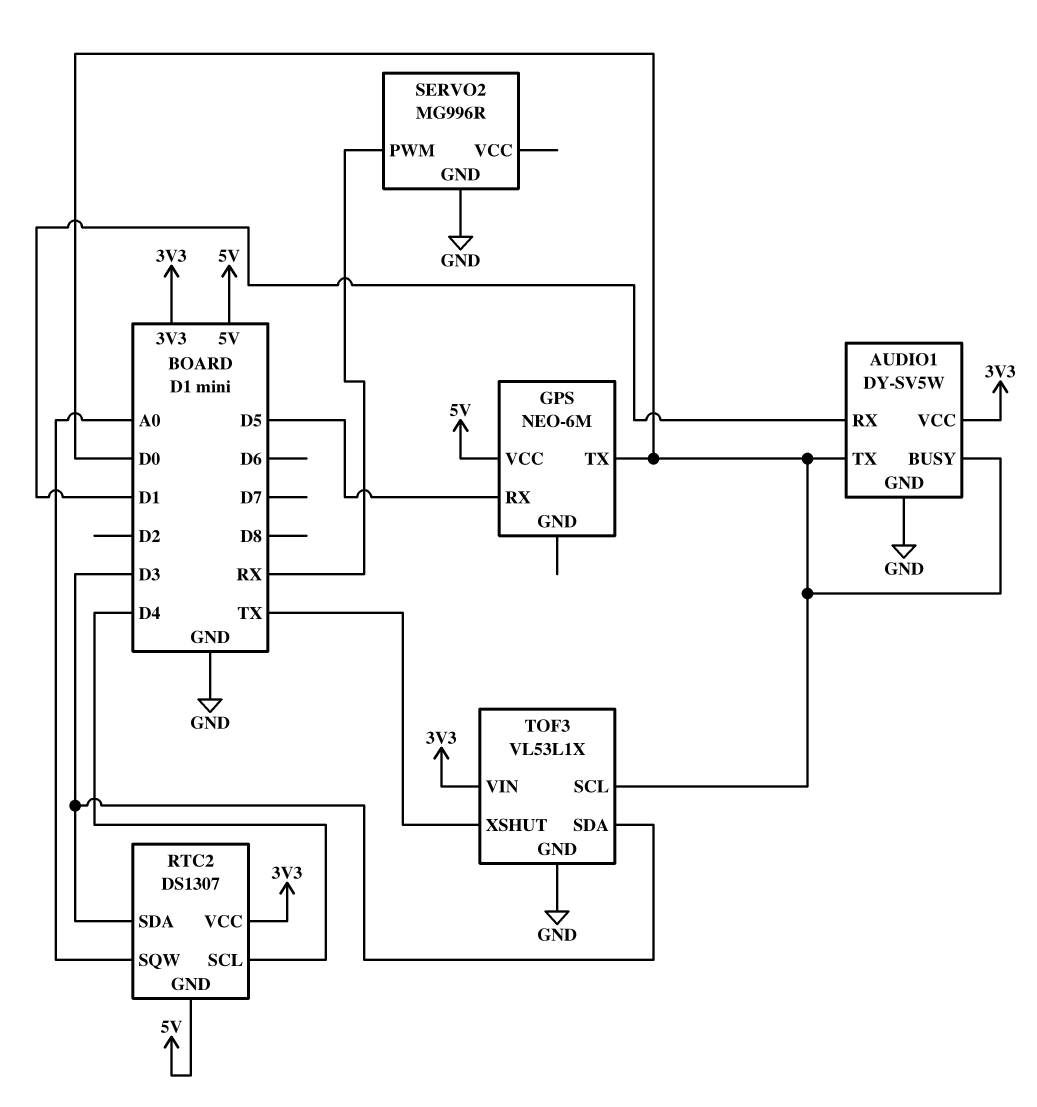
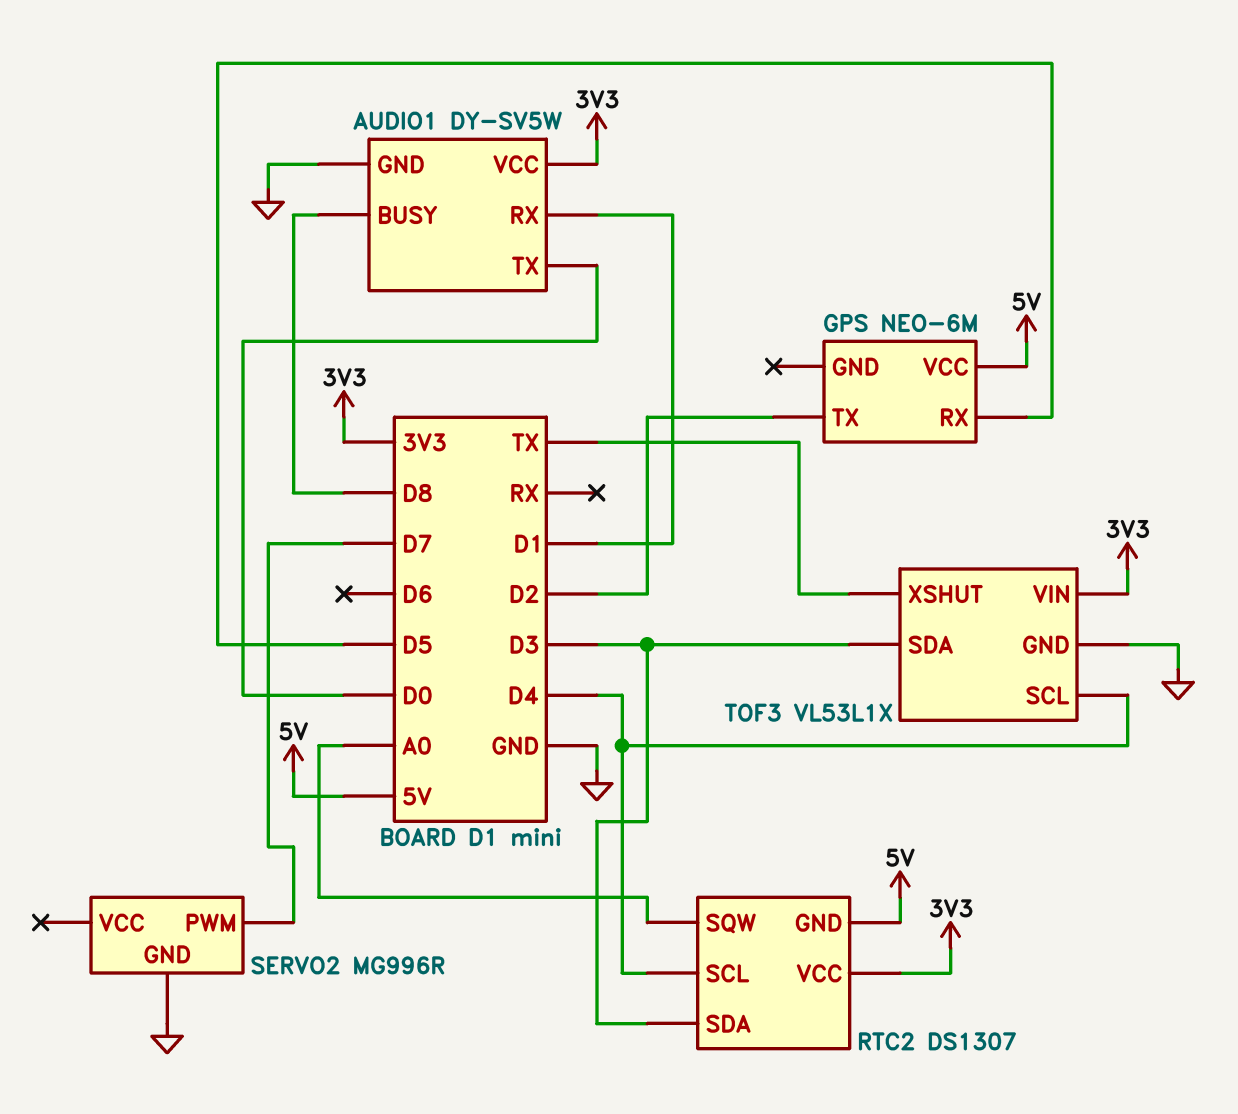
AUDIO1 pin BUSY: D0 -> D8
GPS pin TX: D0 -> D2
SERVO2 pin PWM: RX -> D7
TOF3 pin SCL: D0 -> D4

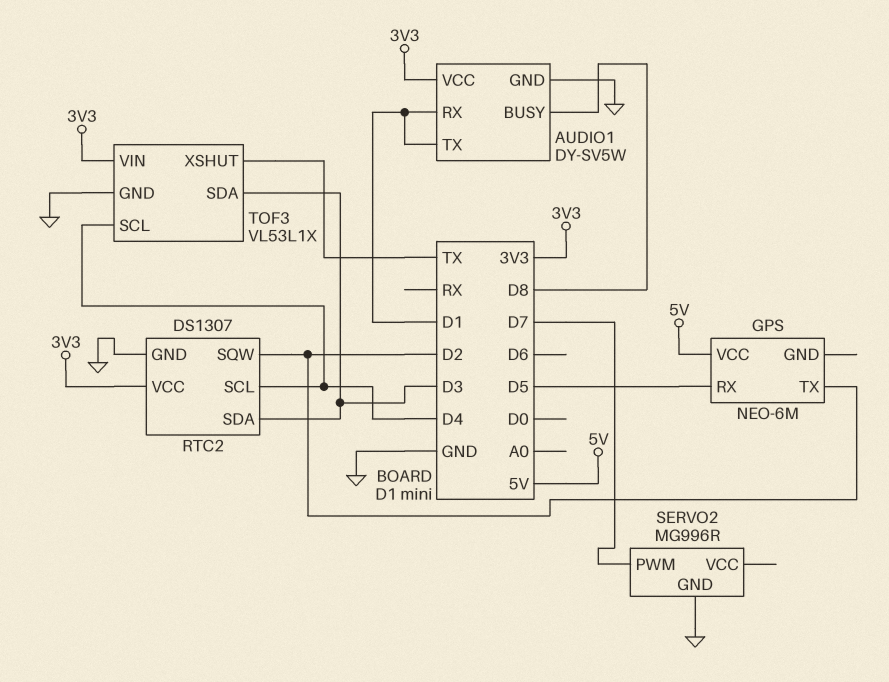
AUDIO1 pin TX: D0 -> D1
RTC2 pin GND: 5V -> GND
RTC2 pin SQW: A0 -> D2

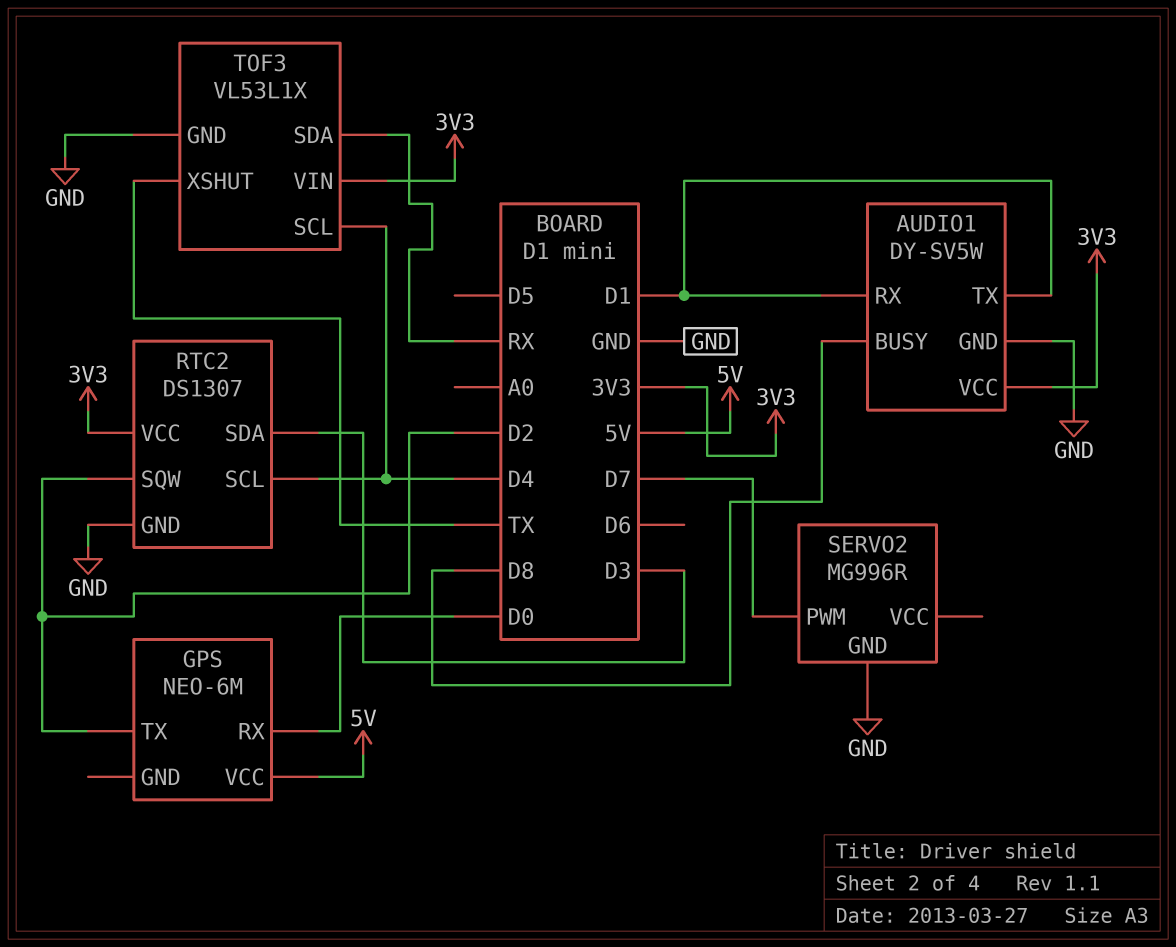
GPS pin RX: D5 -> D0
TOF3 pin SDA: D3 -> RX

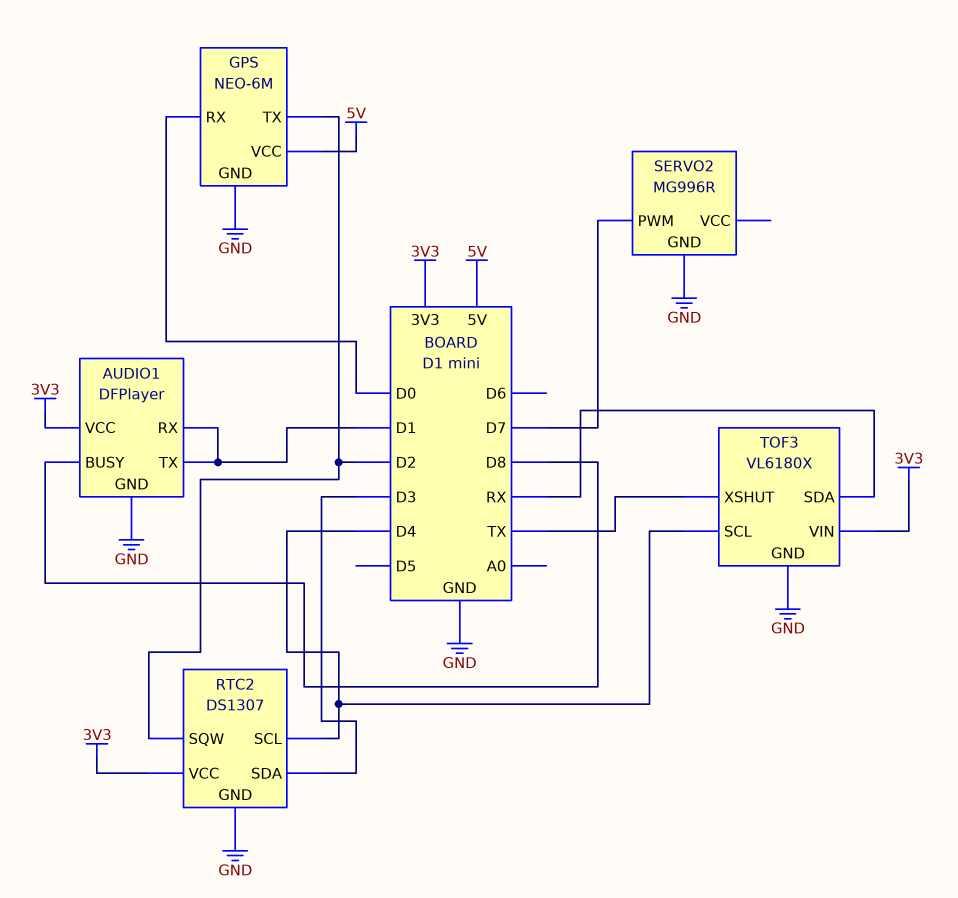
AUDIO1: DY-SV5W -> DFPlayer
GPS pin GND: none -> GND
TOF3: VL53L1X -> VL6180X

